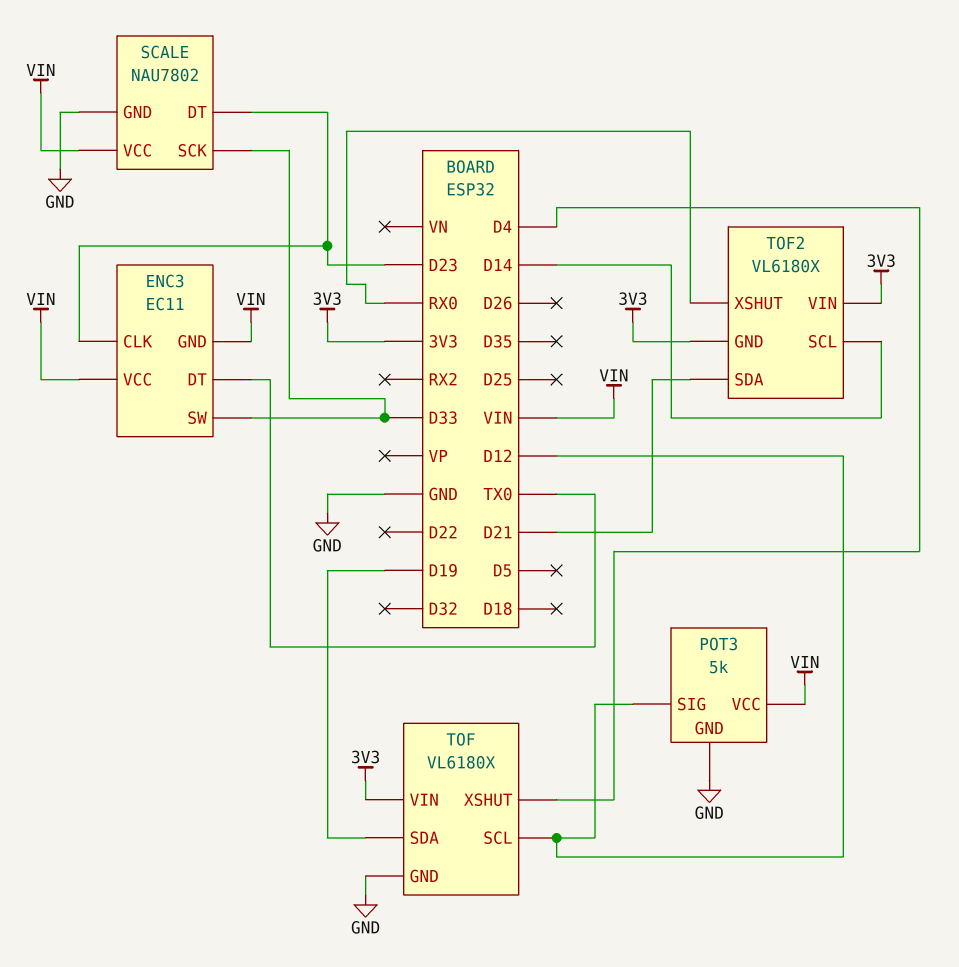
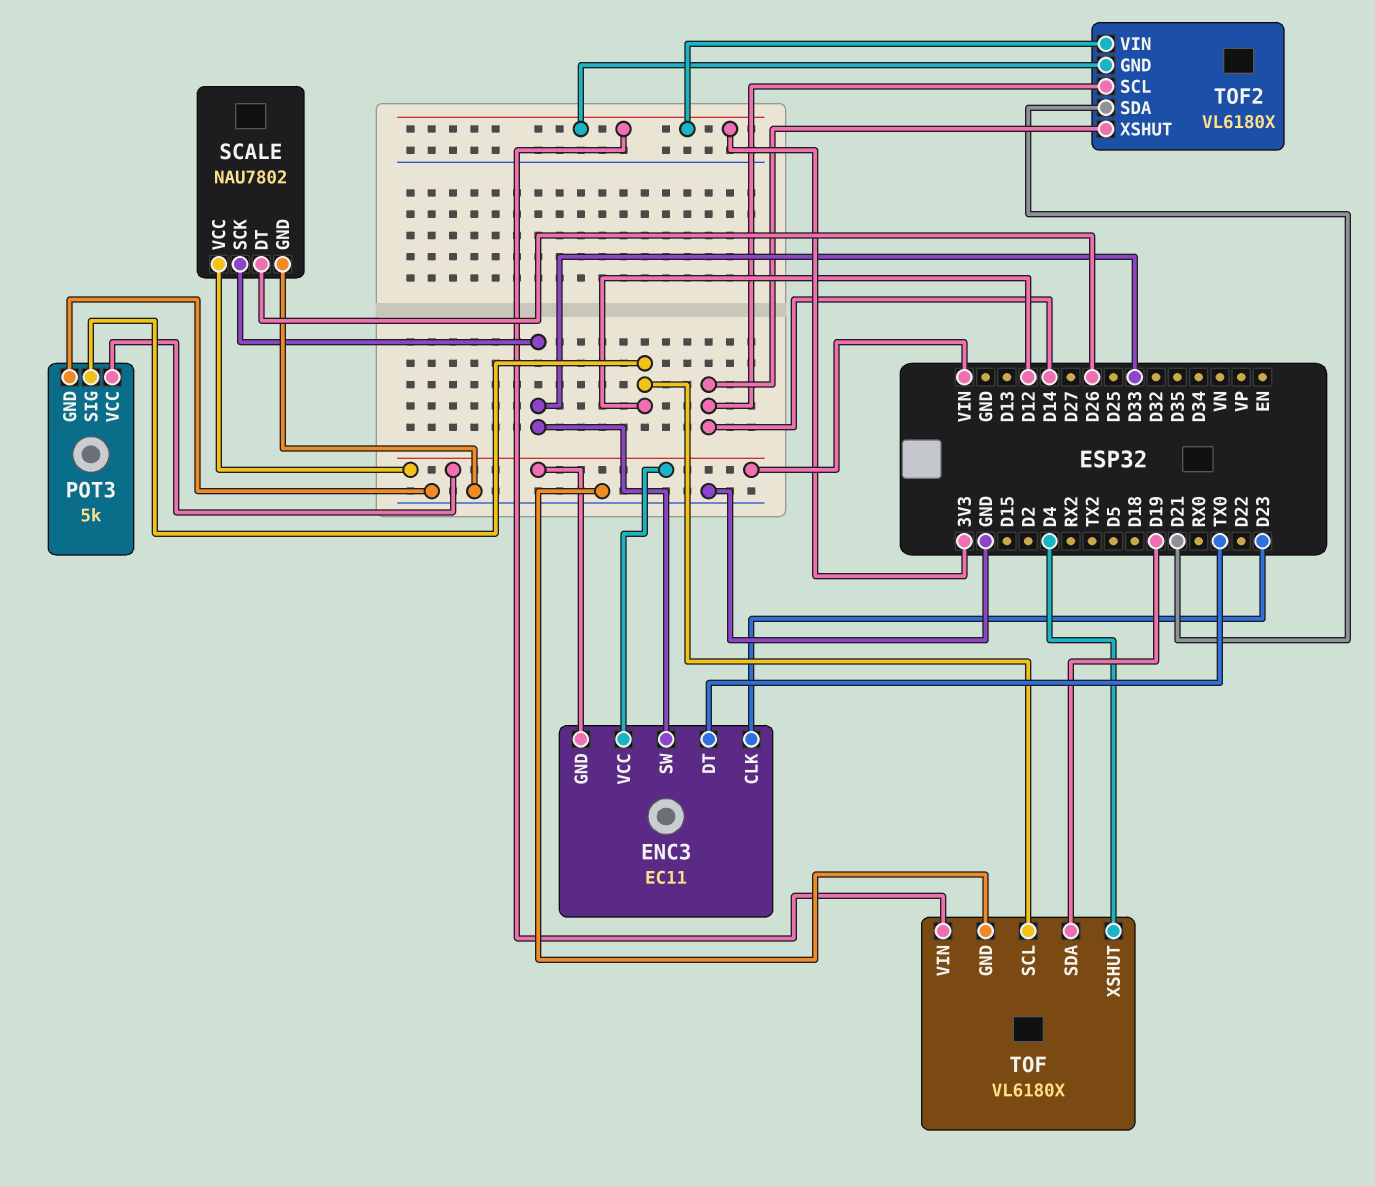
SCALE pin DT: D23 -> D26
TOF2 pin XSHUT: RX0 -> D14

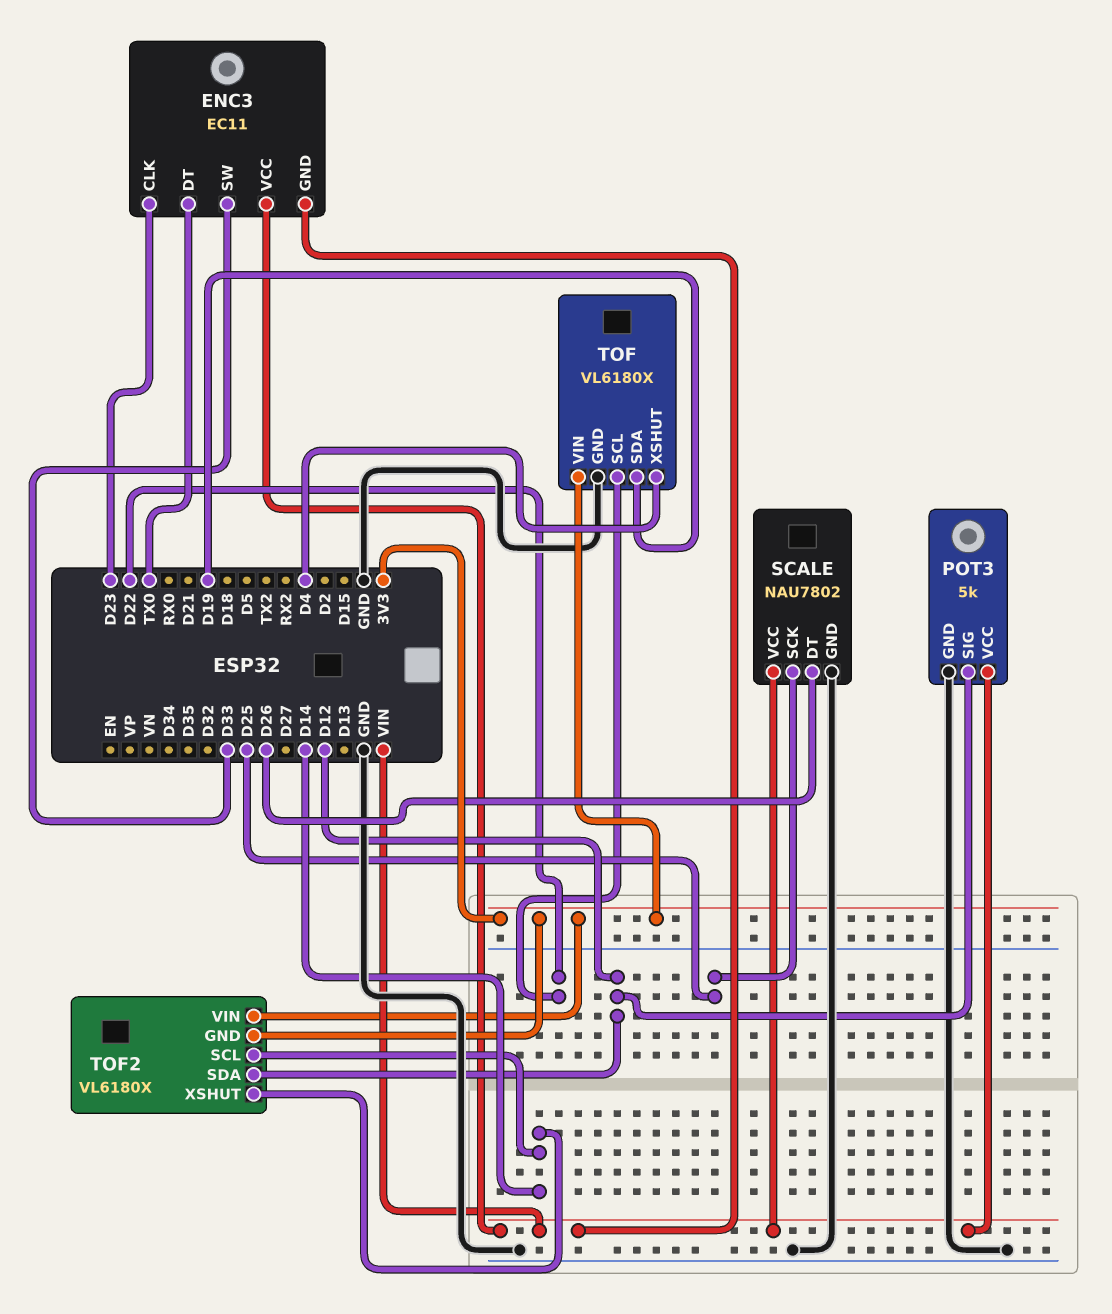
SCALE pin SCK: D33 -> D25
TOF pin SCL: D12 -> D22
TOF2 pin SDA: D21 -> D12

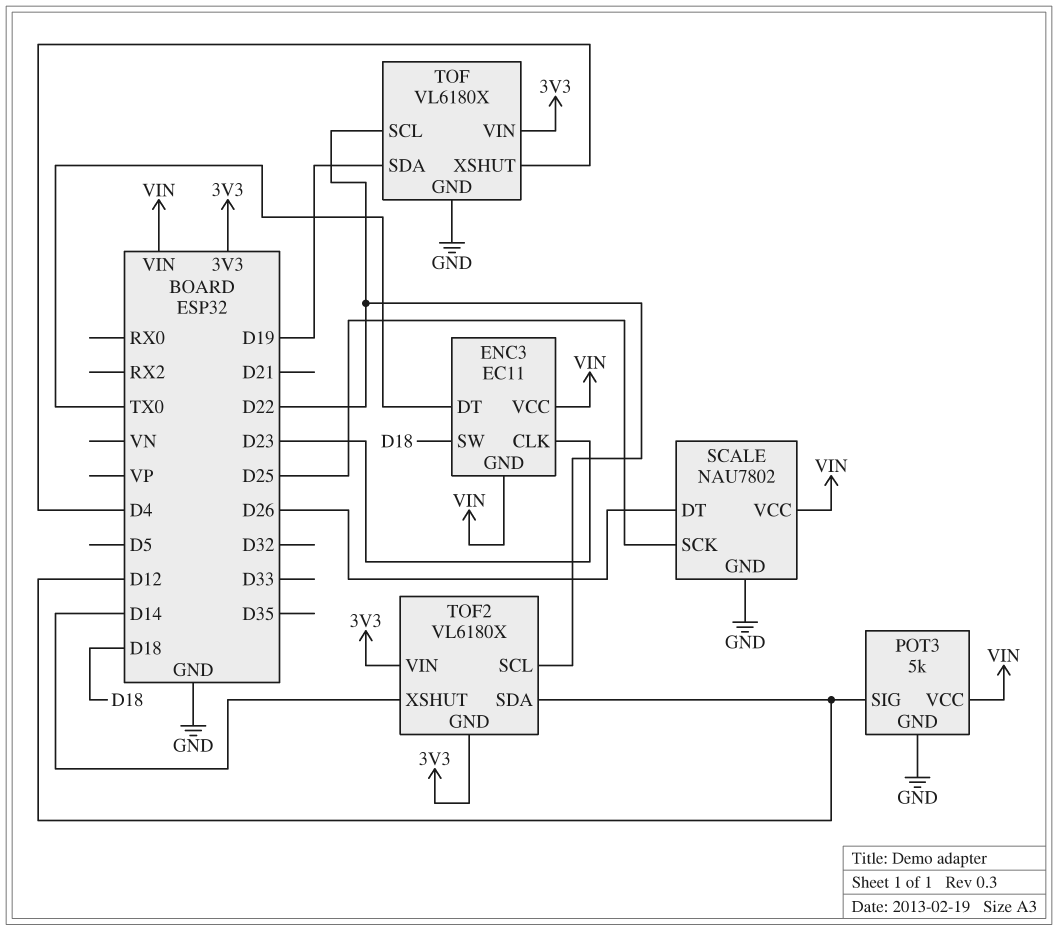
ENC3 pin SW: D33 -> D18
TOF2 pin SCL: D14 -> D22

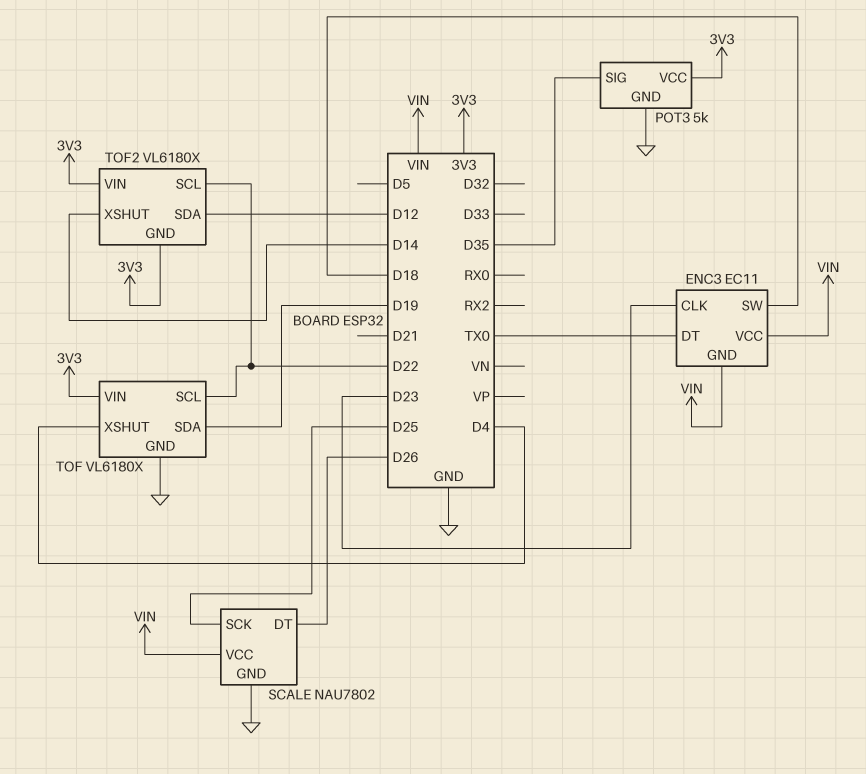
POT3 pin SIG: D12 -> D35
POT3 pin VCC: VIN -> 3V3

